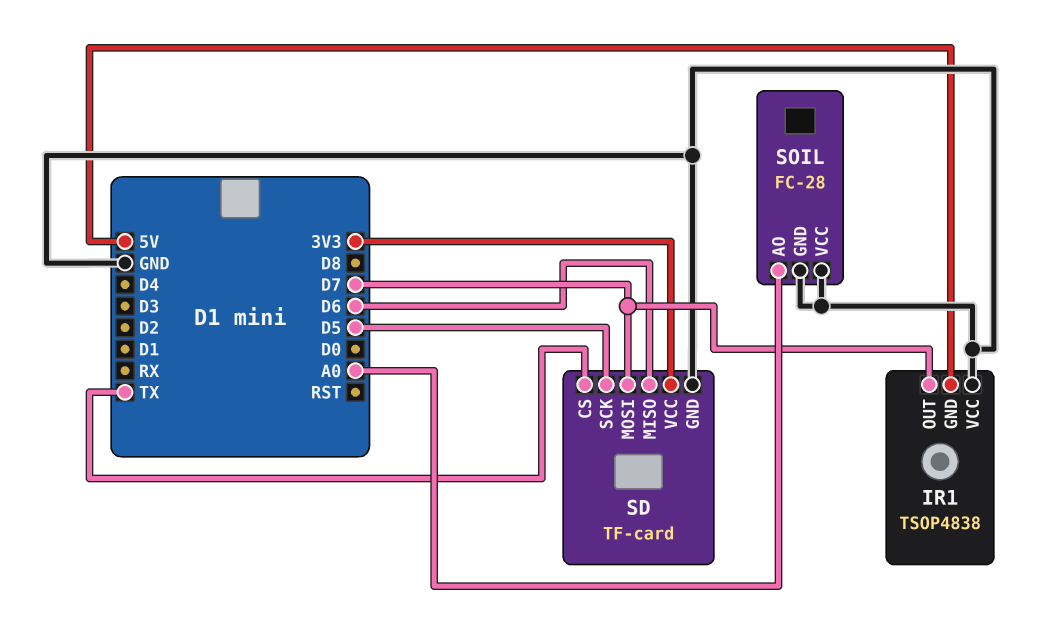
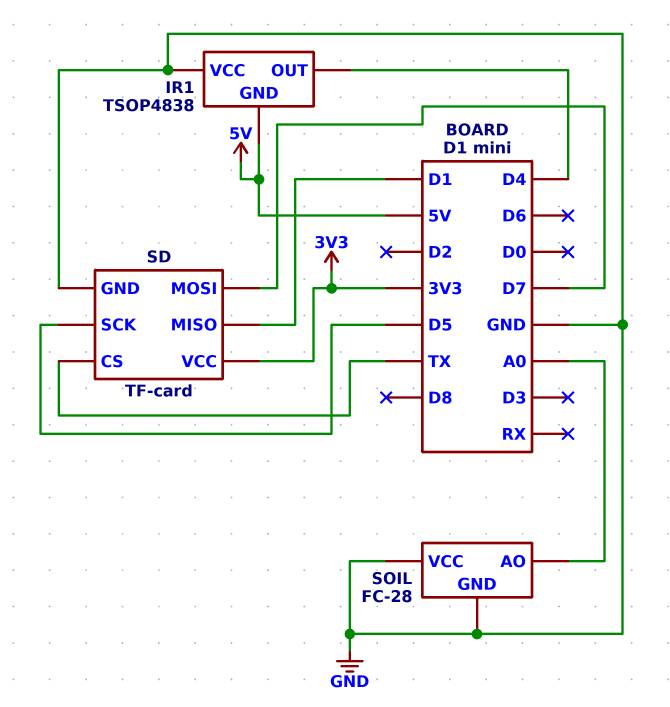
IR1 pin OUT: D7 -> D4
SD pin MISO: D6 -> D1

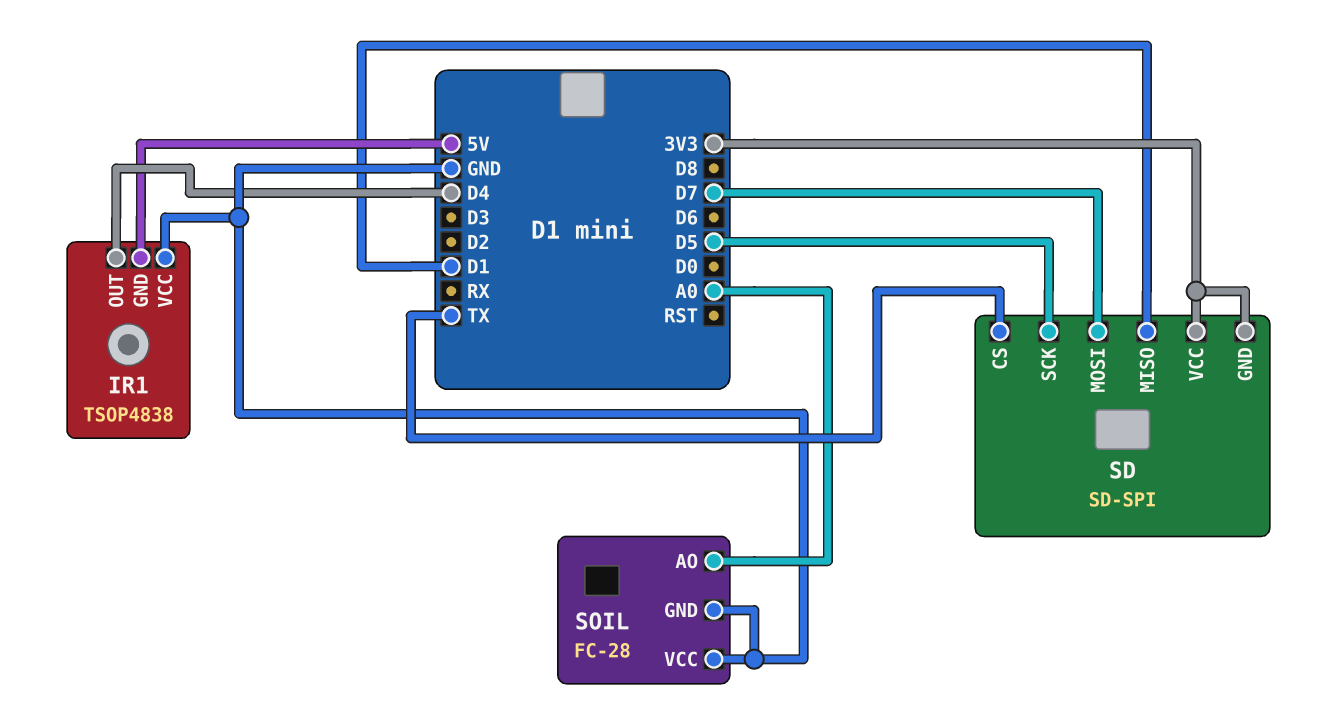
SD: TF-card -> SD-SPI
SD pin GND: GND -> 3V3

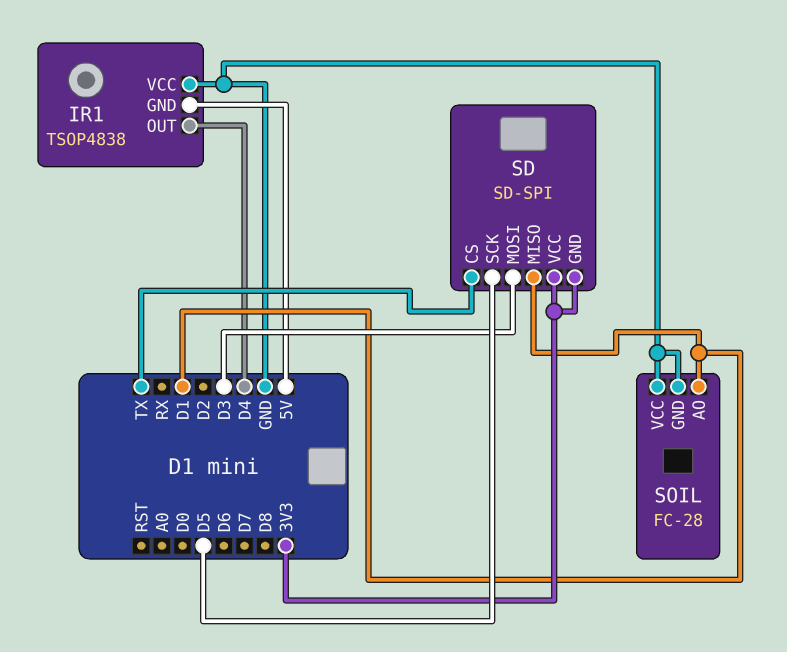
SD pin MOSI: D7 -> D3
SOIL pin AO: A0 -> D1

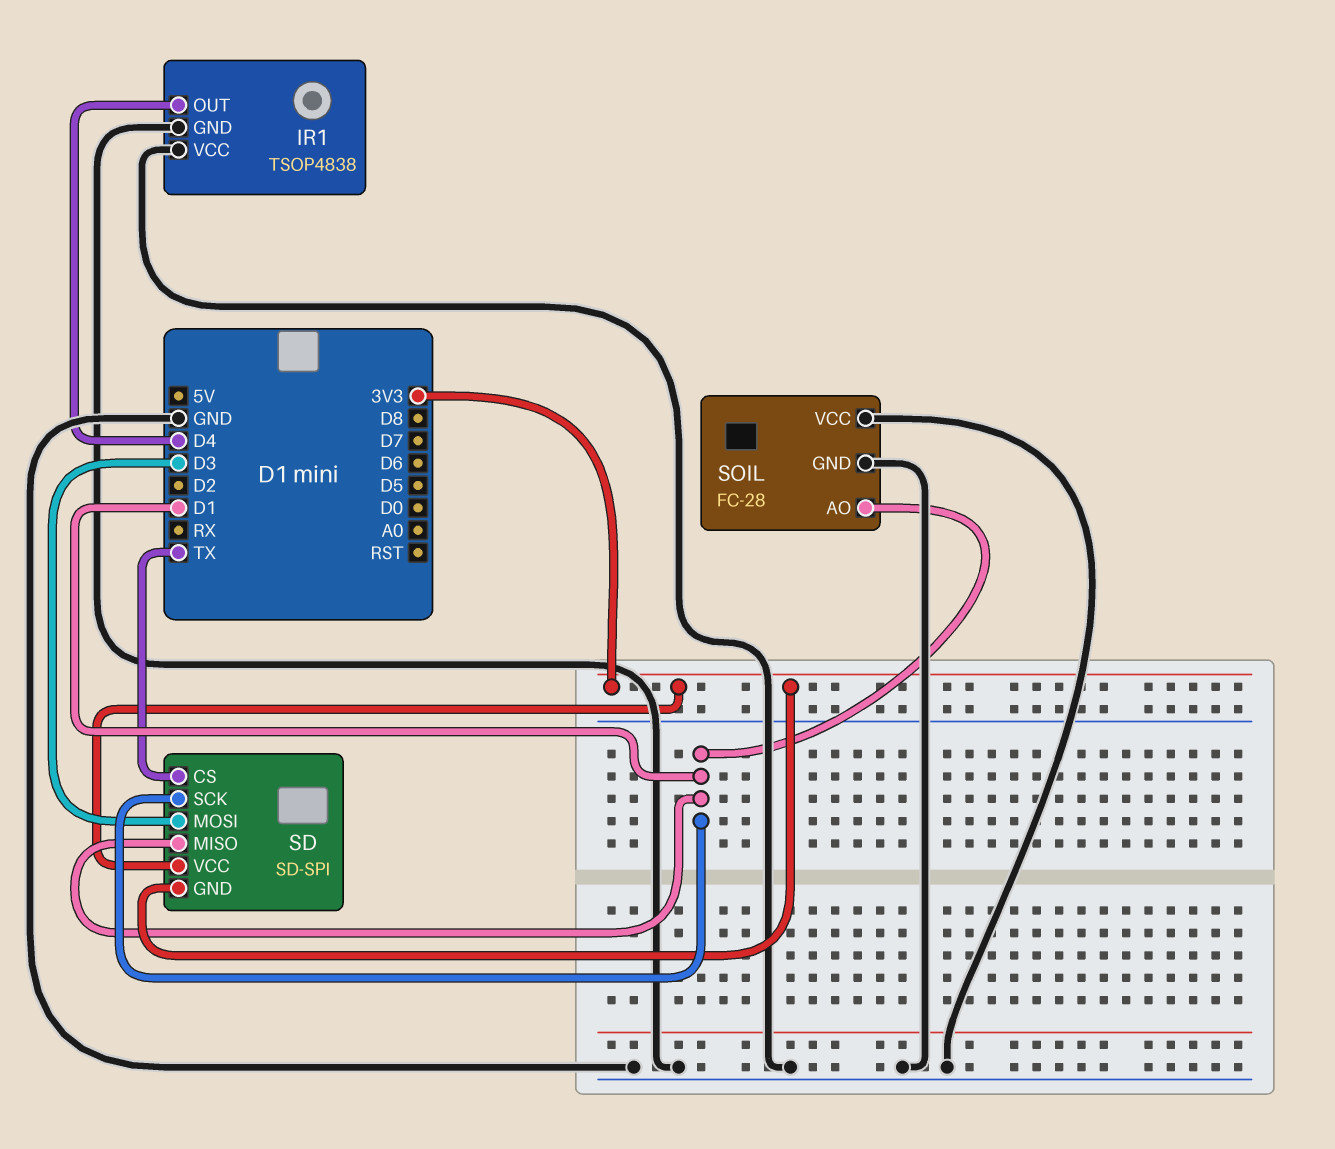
IR1 pin GND: 5V -> GND
SD pin SCK: D5 -> D1

